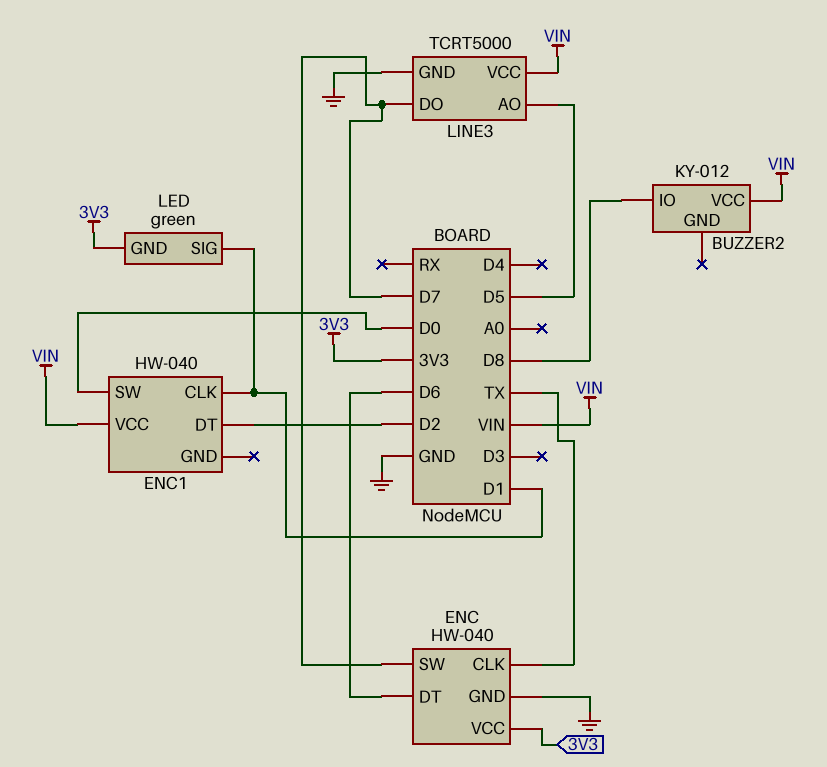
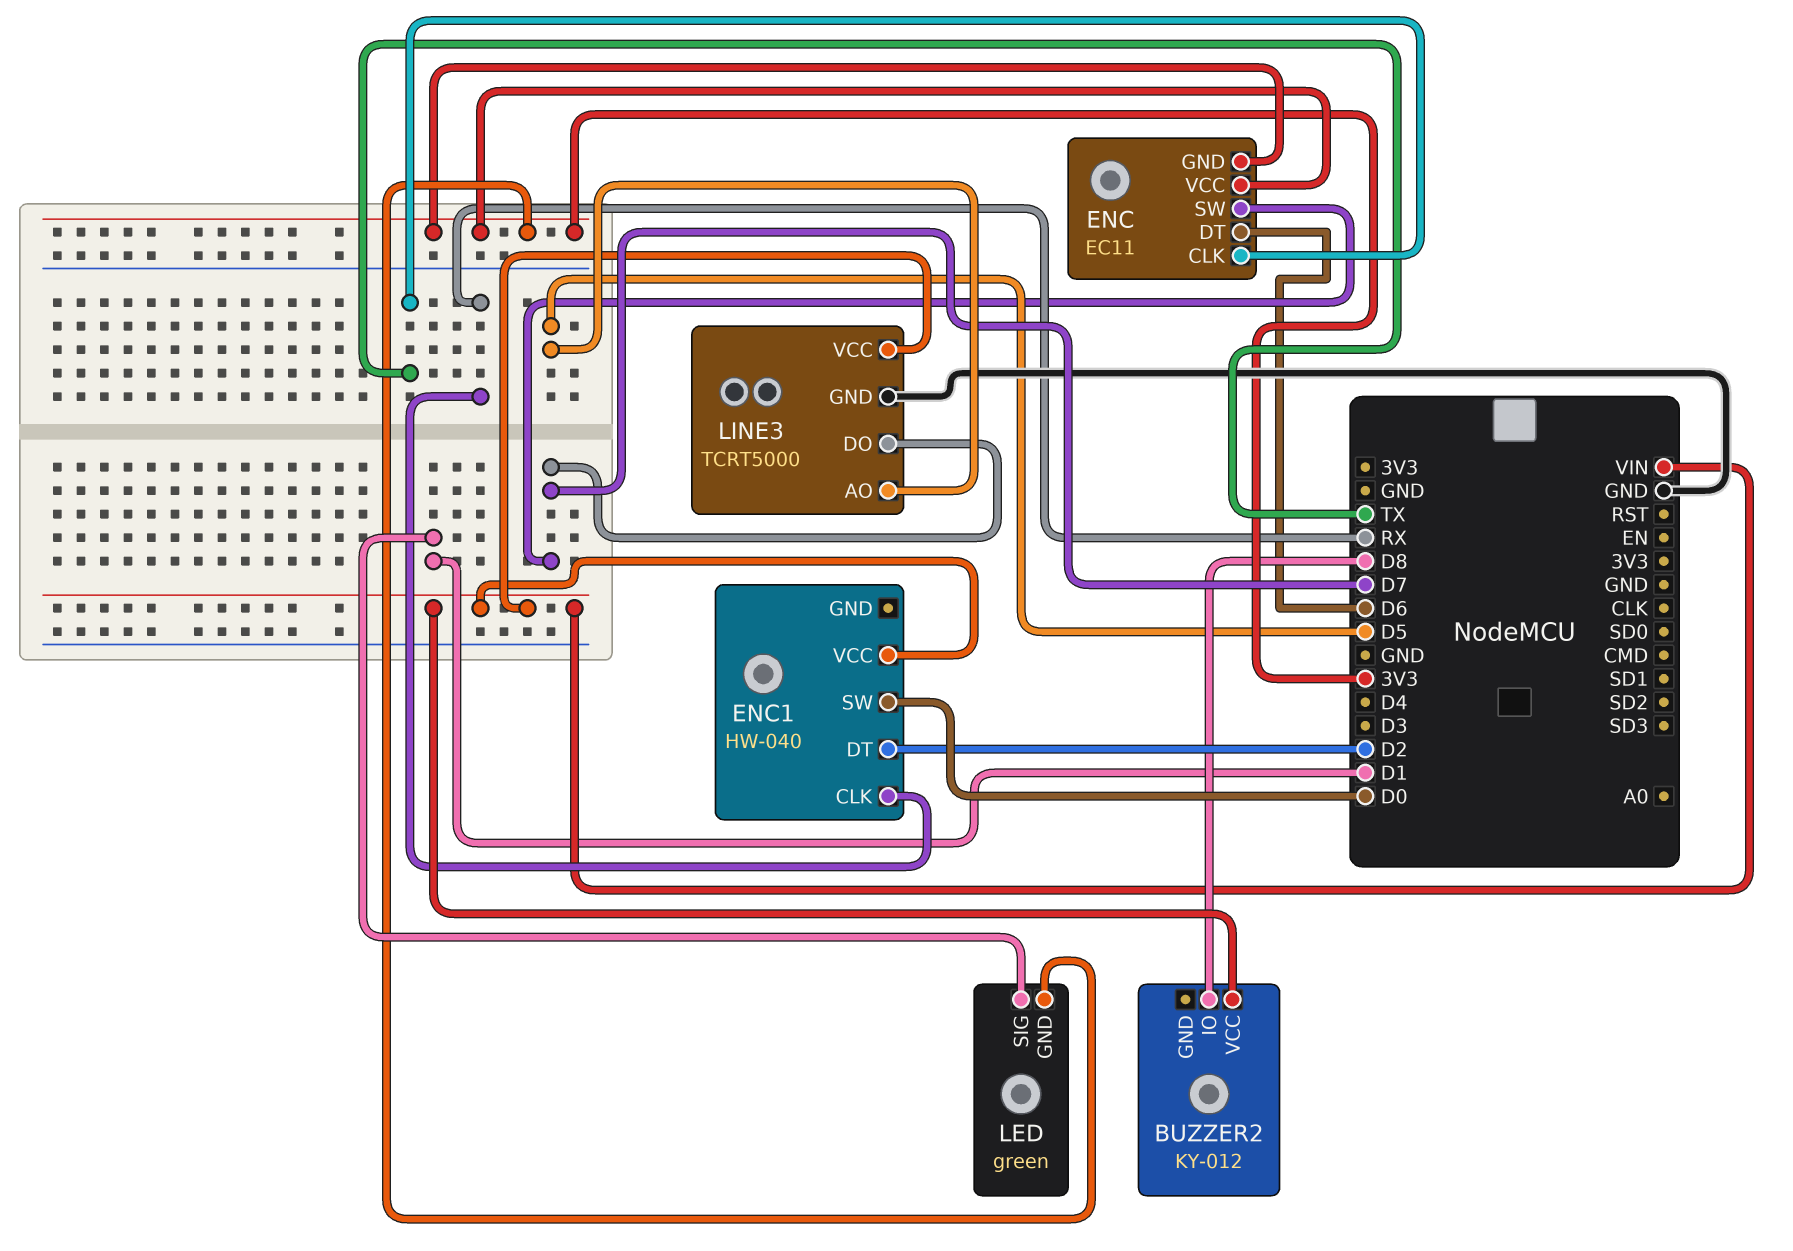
ENC: HW-040 -> EC11
ENC pin GND: GND -> 3V3
ENC1 pin CLK: D1 -> RX

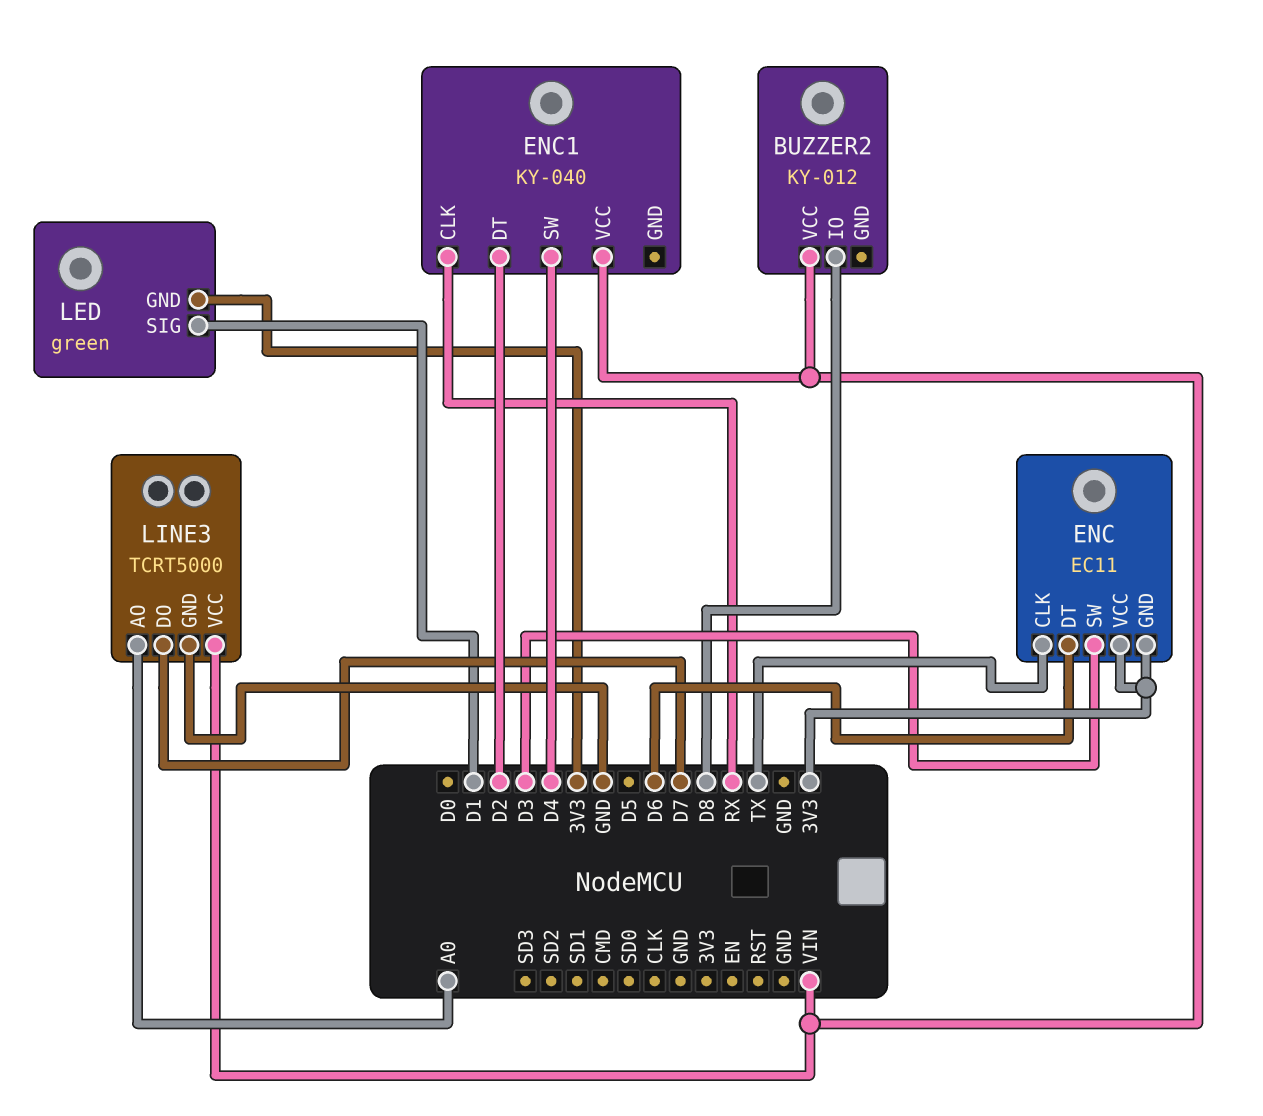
ENC pin SW: D7 -> D3
ENC1: HW-040 -> KY-040
ENC1 pin SW: D0 -> D4
LINE3 pin AO: D5 -> A0

